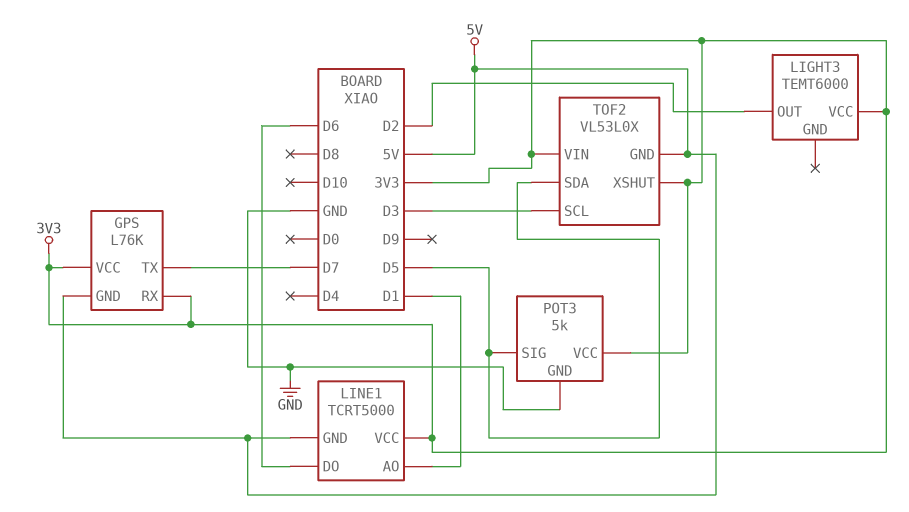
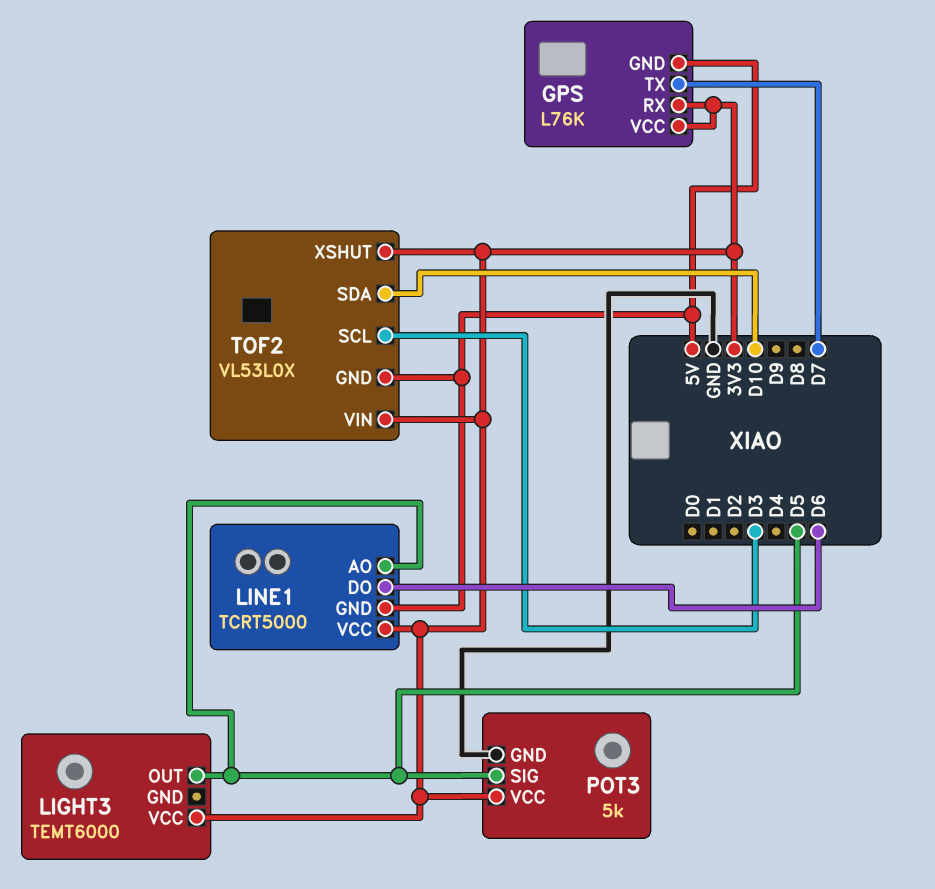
LIGHT3 pin OUT: D2 -> D5
LINE1 pin AO: D1 -> D5
TOF2 pin SDA: D5 -> D10

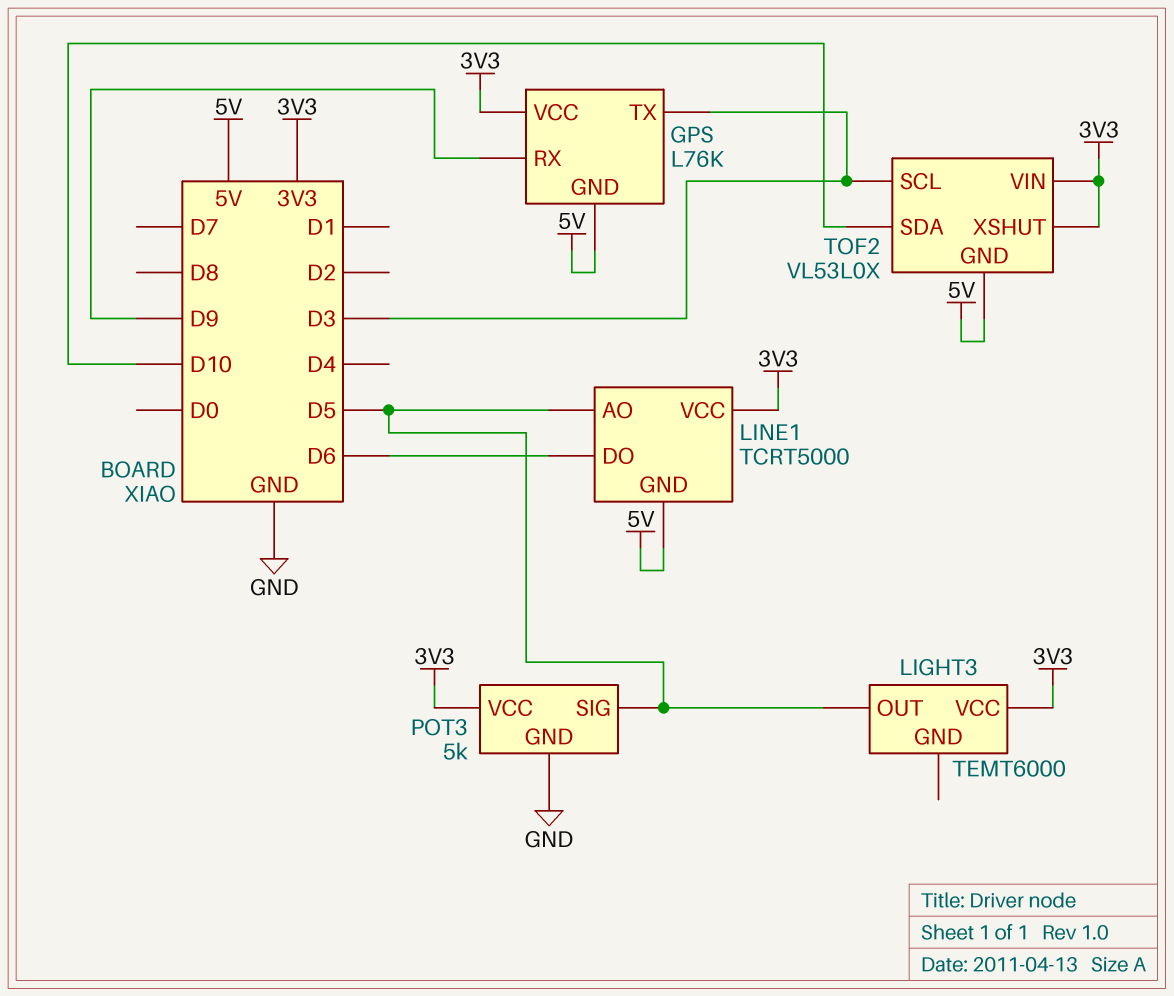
GPS pin RX: 3V3 -> D9
GPS pin TX: D7 -> D3

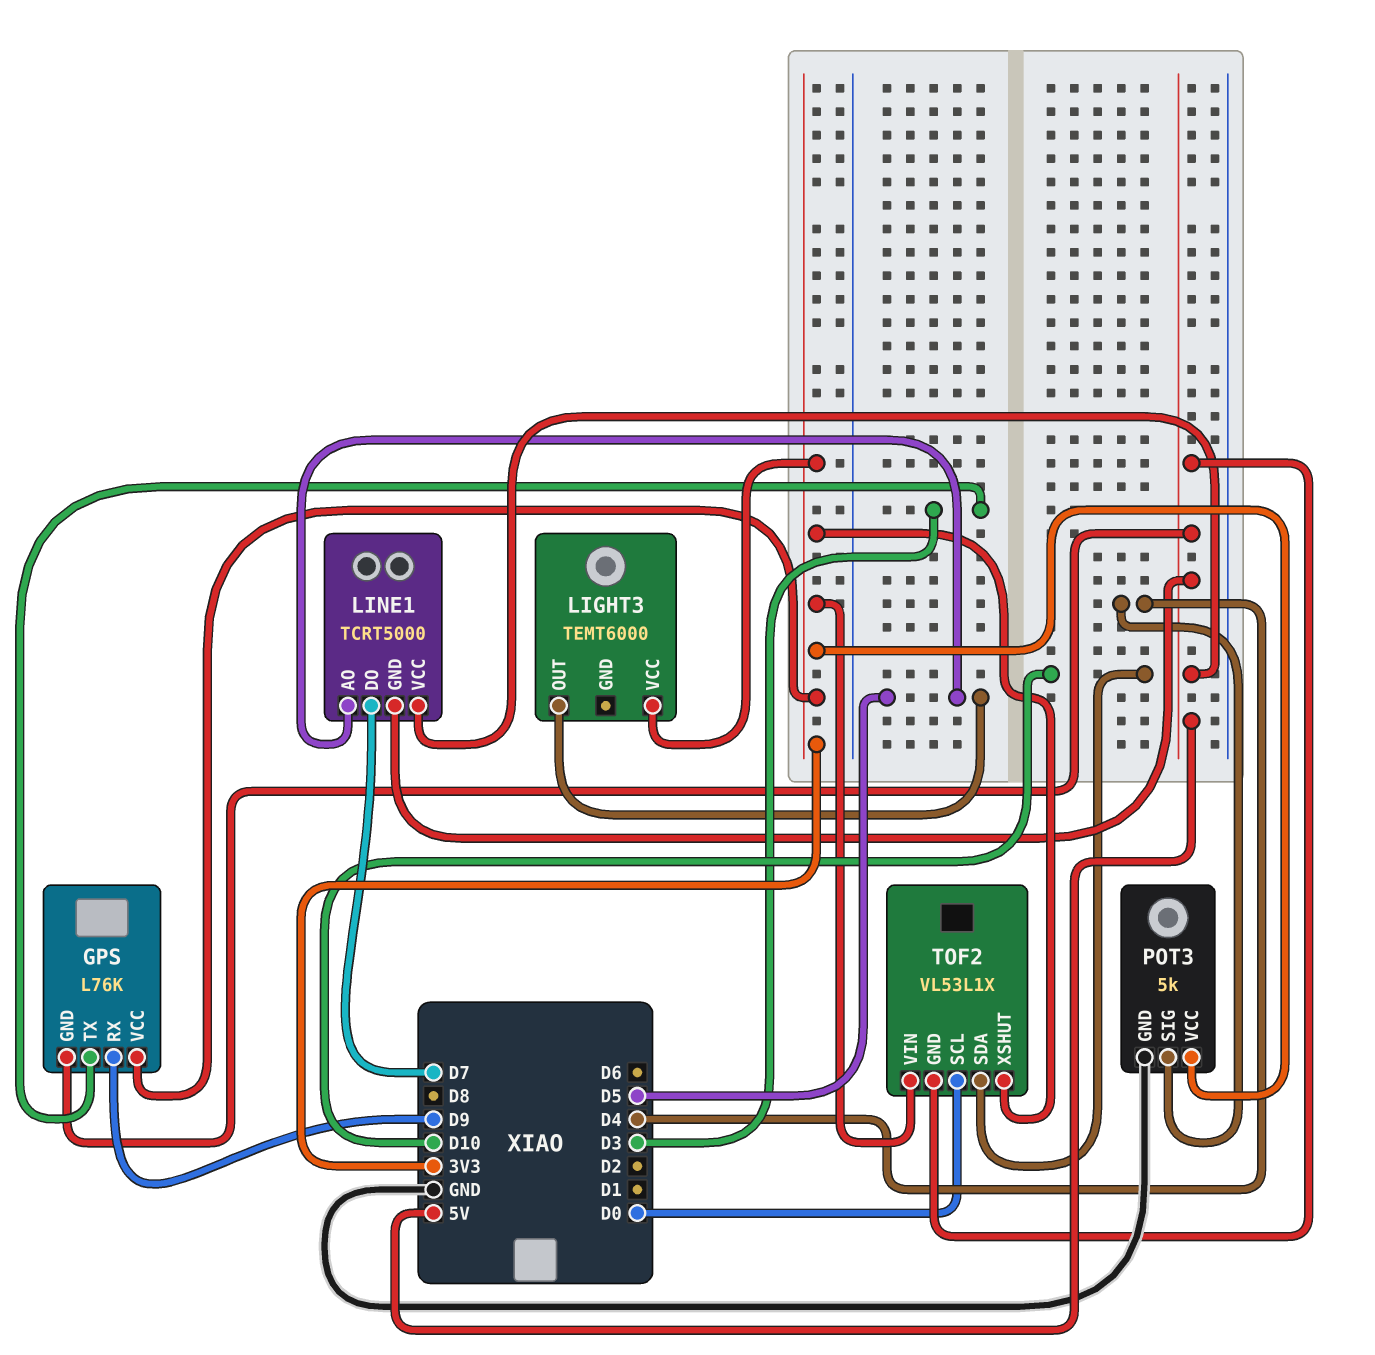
LINE1 pin DO: D6 -> D7
LINE1 pin VCC: 3V3 -> 5V
POT3 pin SIG: D5 -> D4
TOF2: VL53L0X -> VL53L1X
TOF2 pin SCL: D3 -> D0

